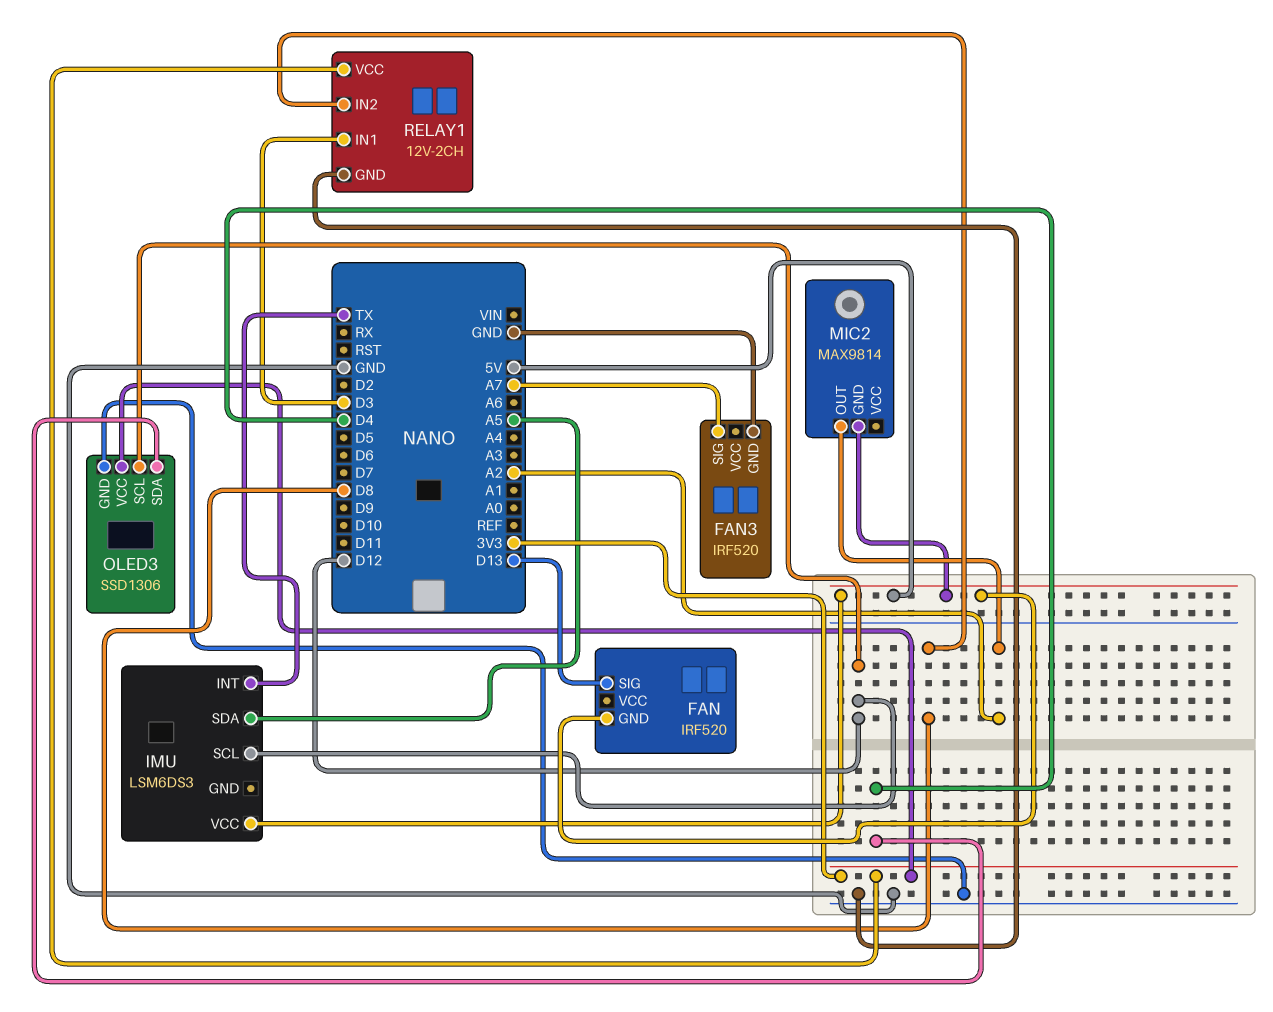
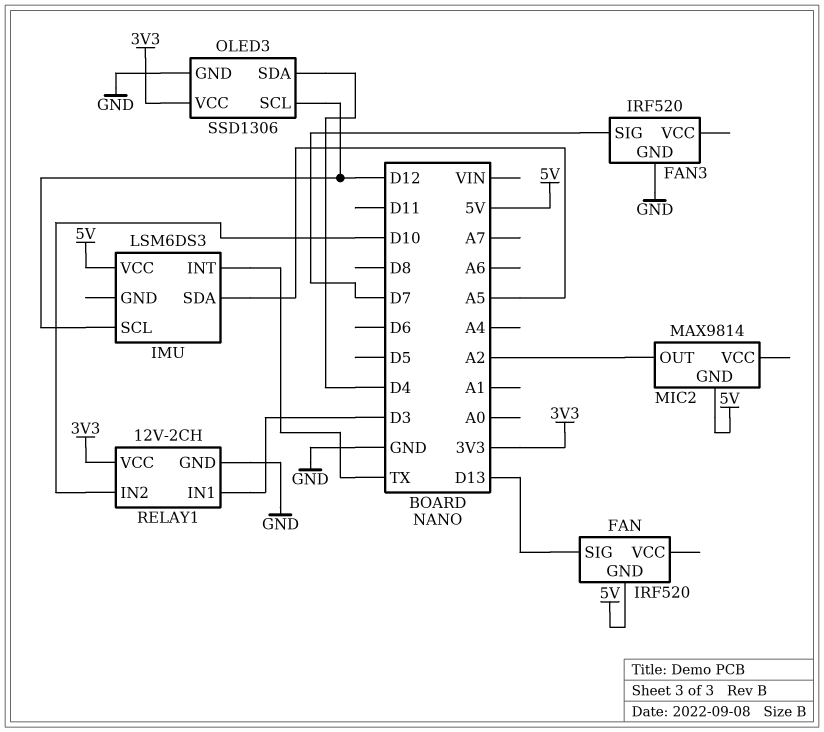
FAN3 pin SIG: A7 -> D7
RELAY1 pin IN2: D8 -> D10

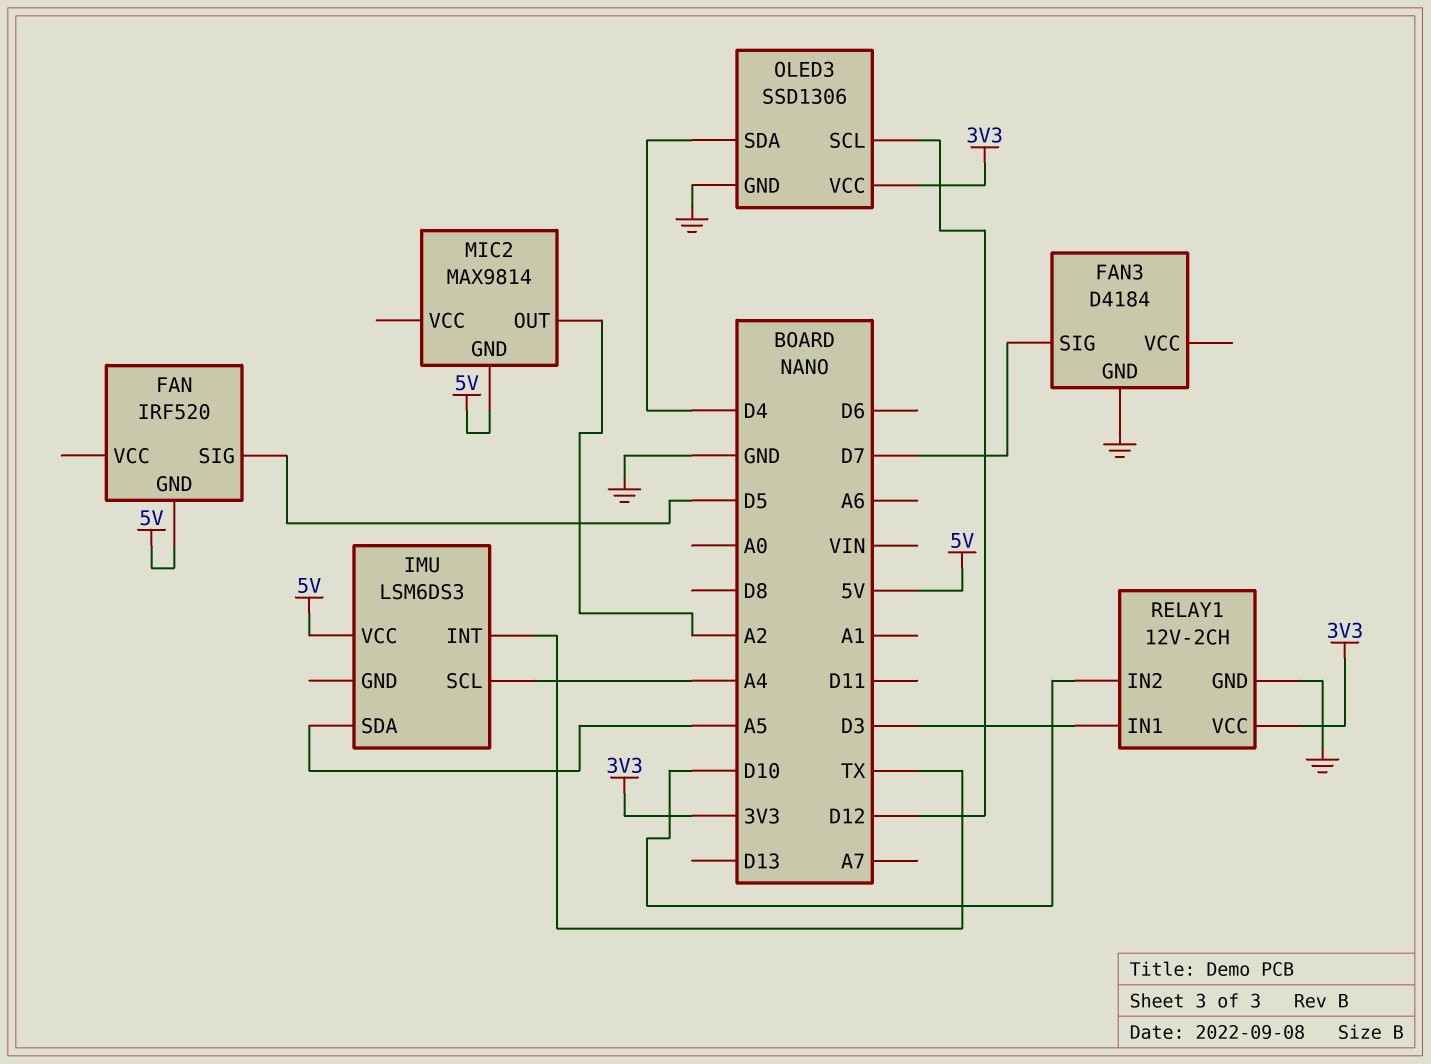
FAN pin SIG: D13 -> D5
FAN3: IRF520 -> D4184
IMU pin SCL: D12 -> A4

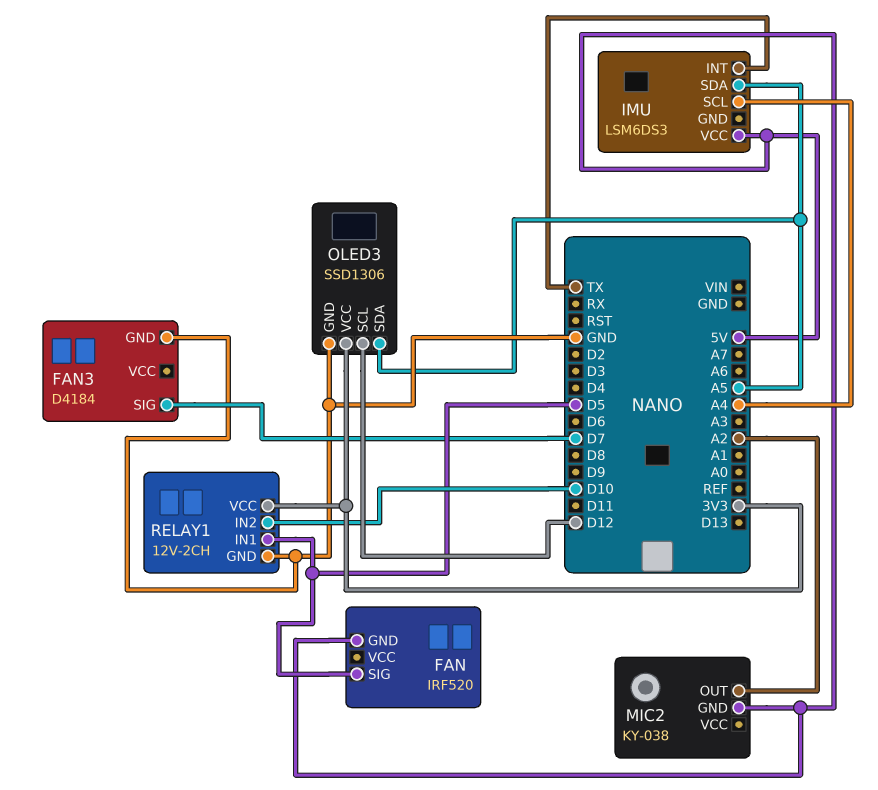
MIC2: MAX9814 -> KY-038
OLED3 pin SDA: D4 -> A5
RELAY1 pin IN1: D3 -> D5

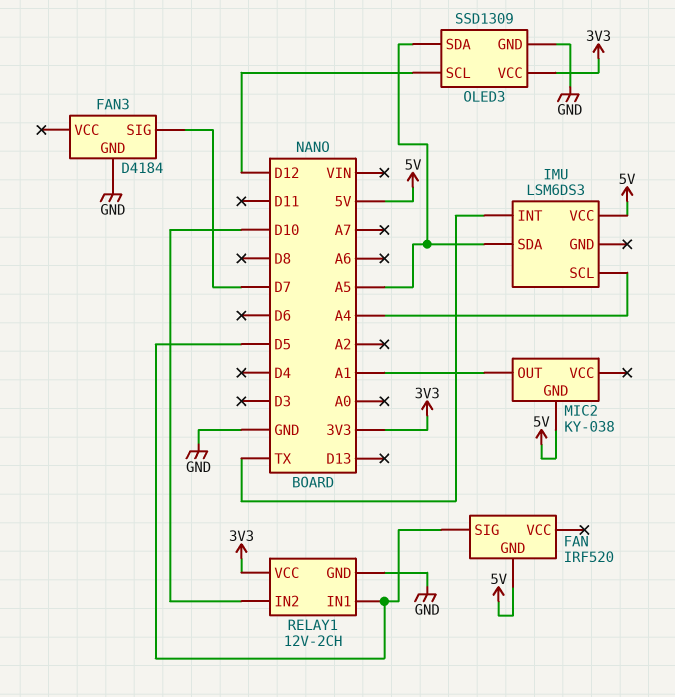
MIC2 pin OUT: A2 -> A1
OLED3: SSD1306 -> SSD1309

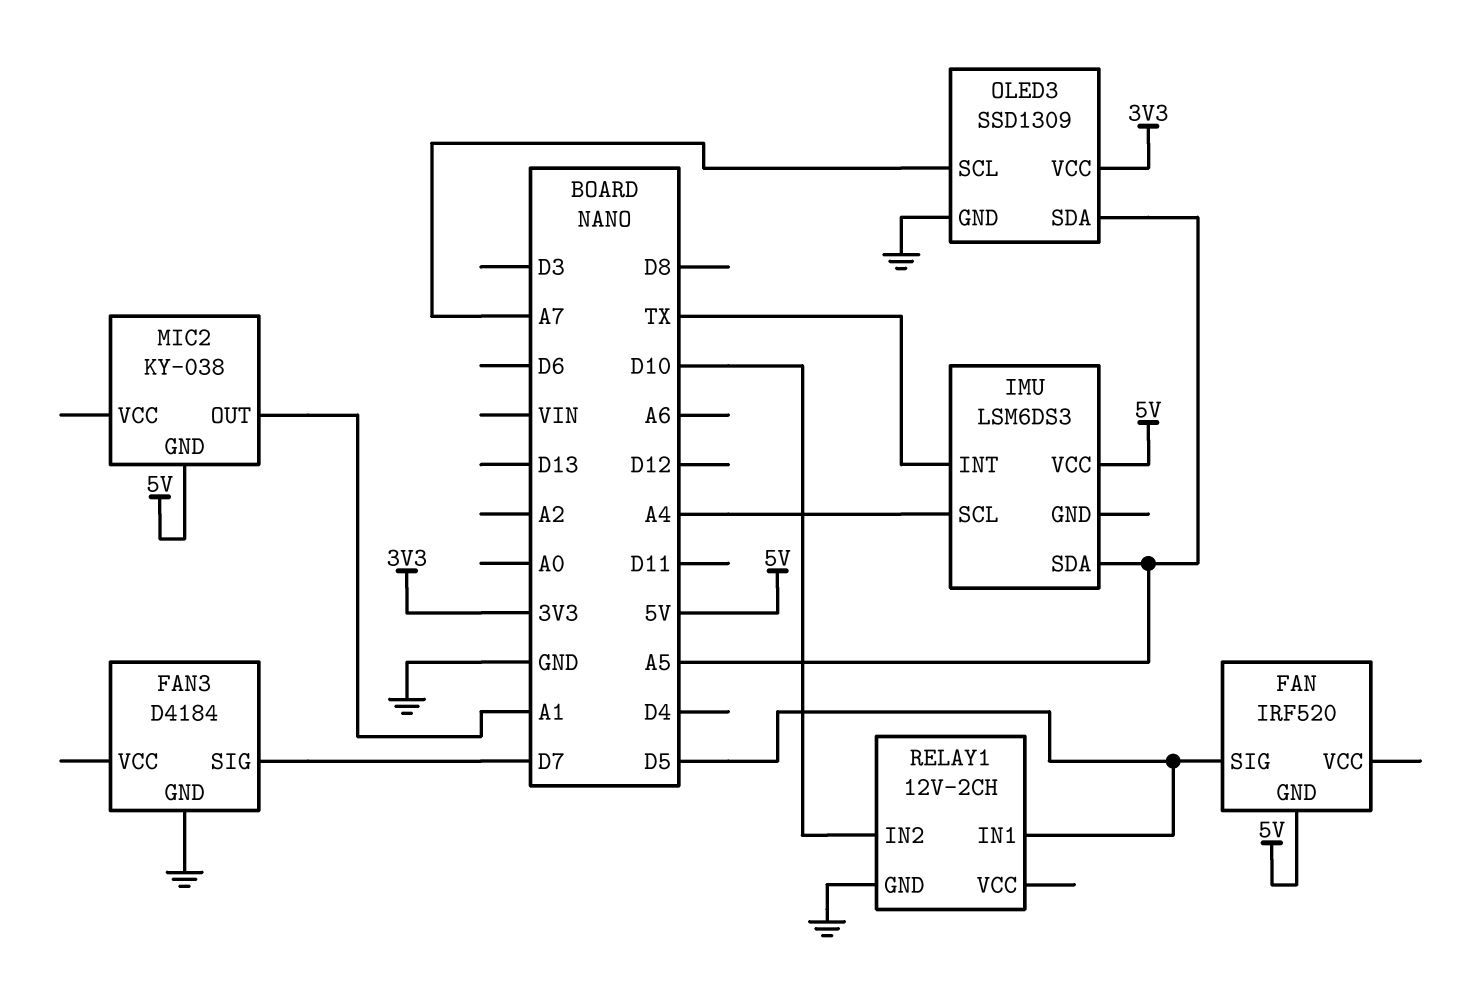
OLED3 pin SCL: D12 -> A7
RELAY1 pin VCC: 3V3 -> none

